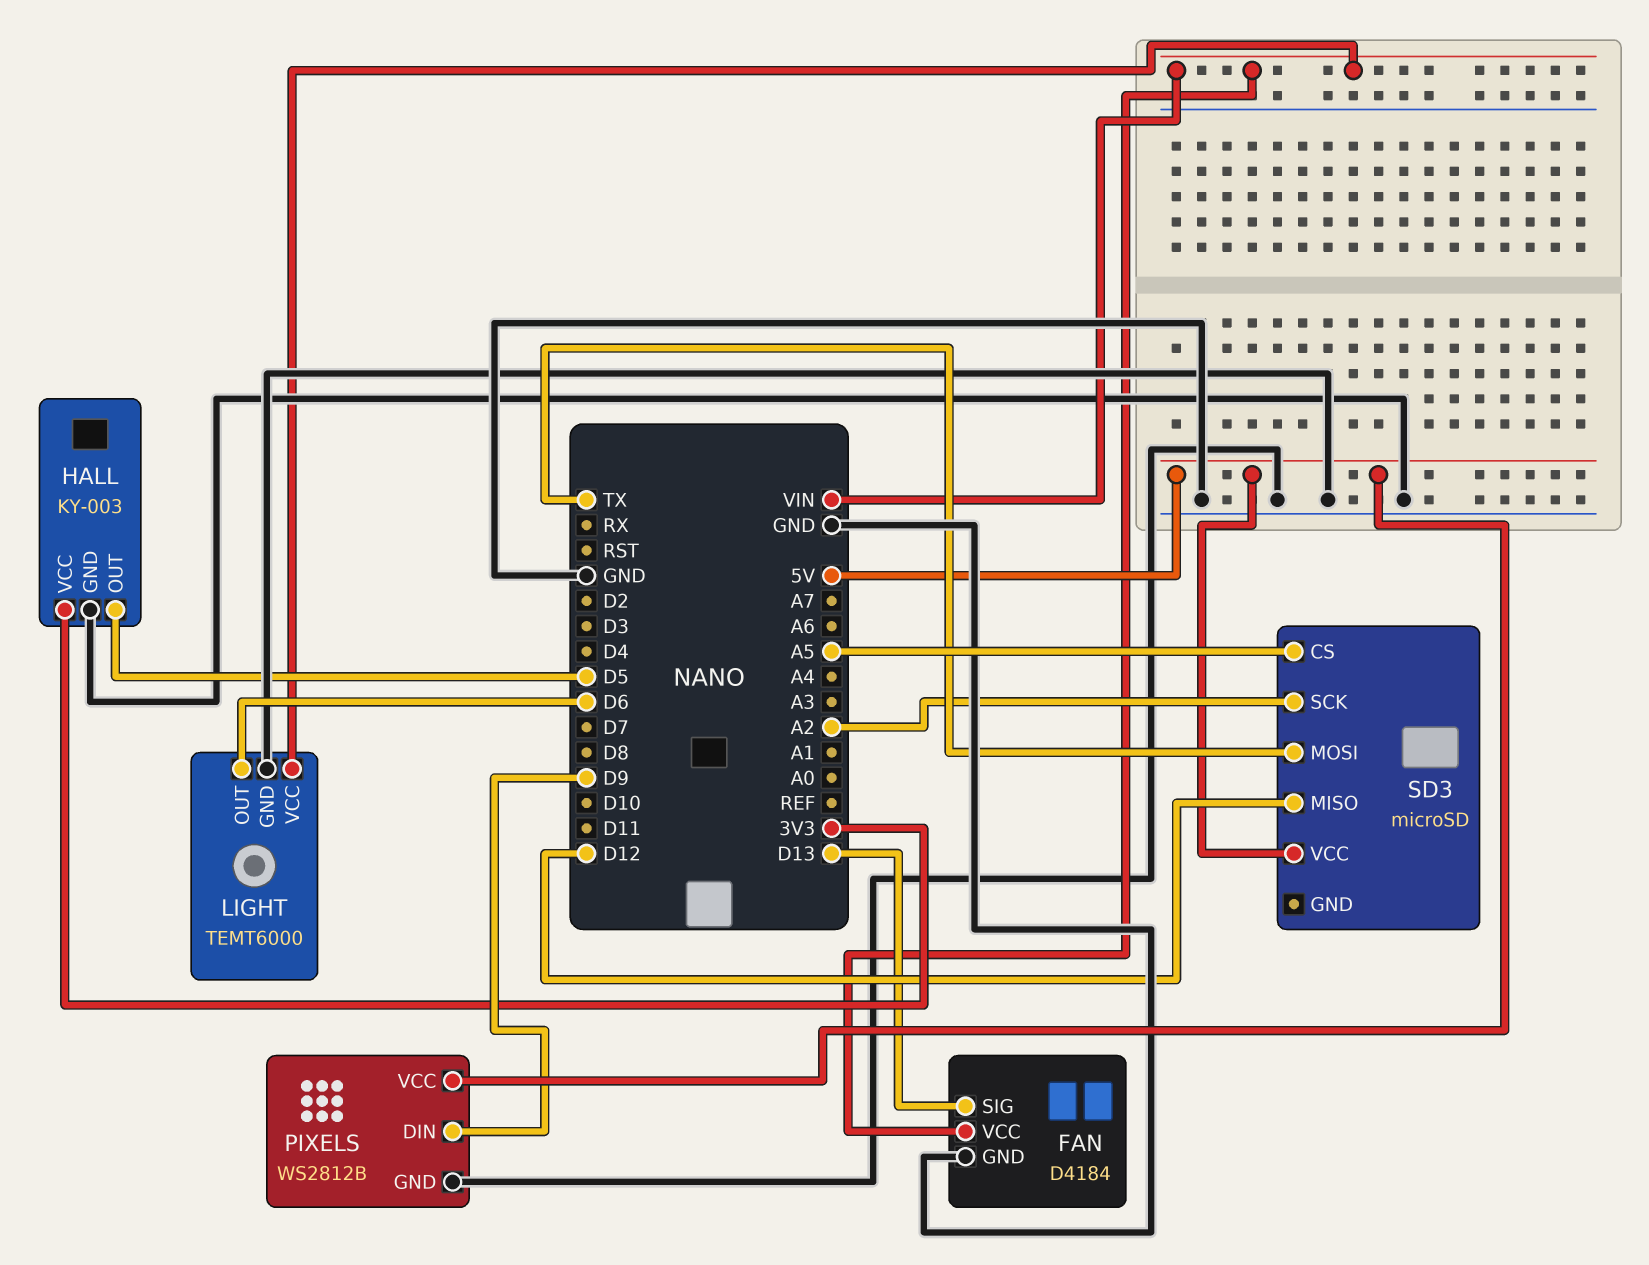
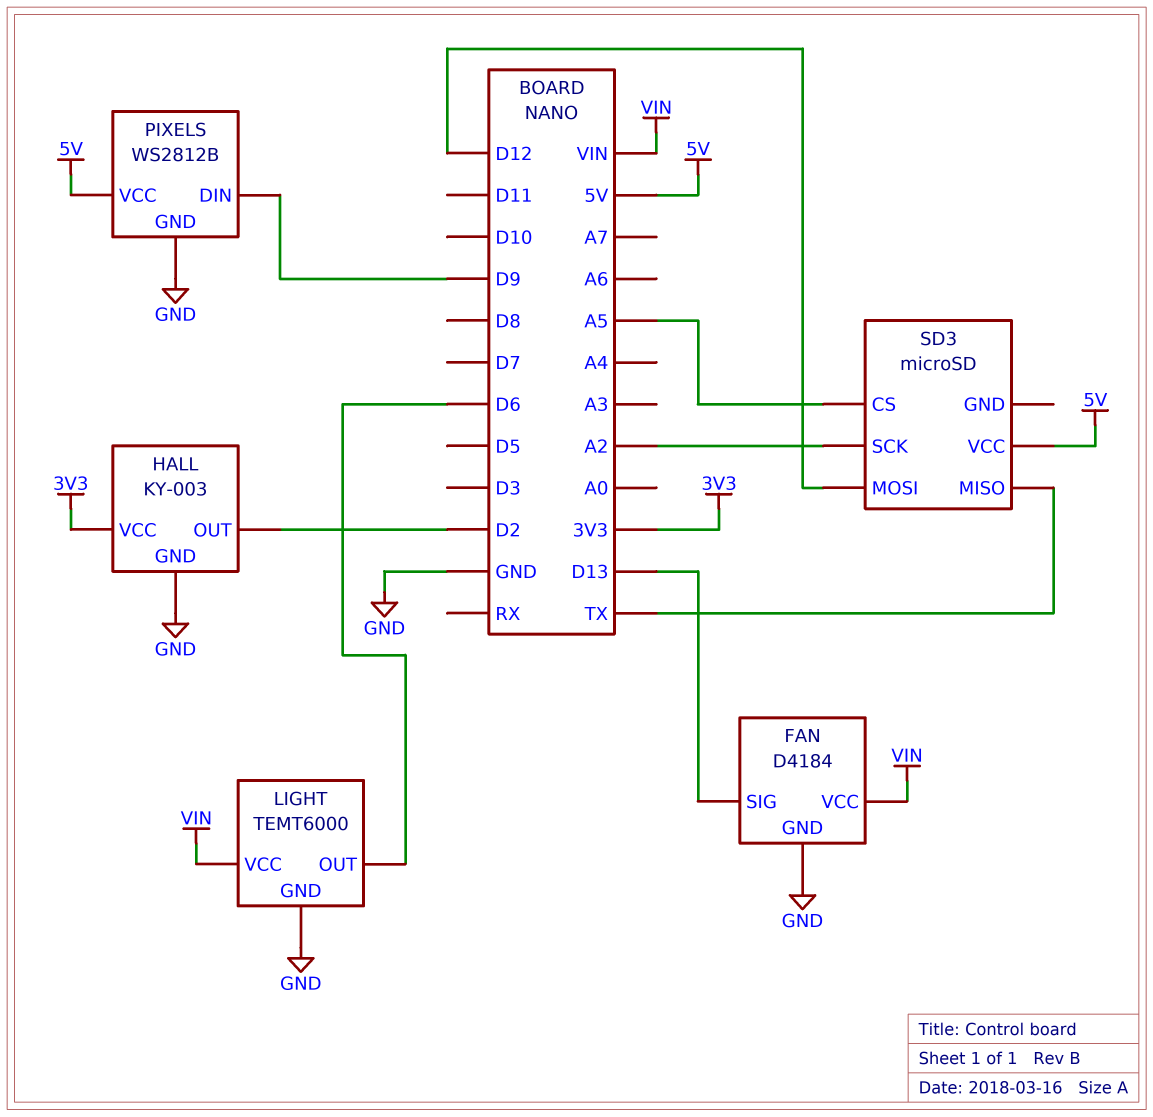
HALL pin OUT: D5 -> D2
SD3 pin MISO: D12 -> TX
SD3 pin MOSI: TX -> D12

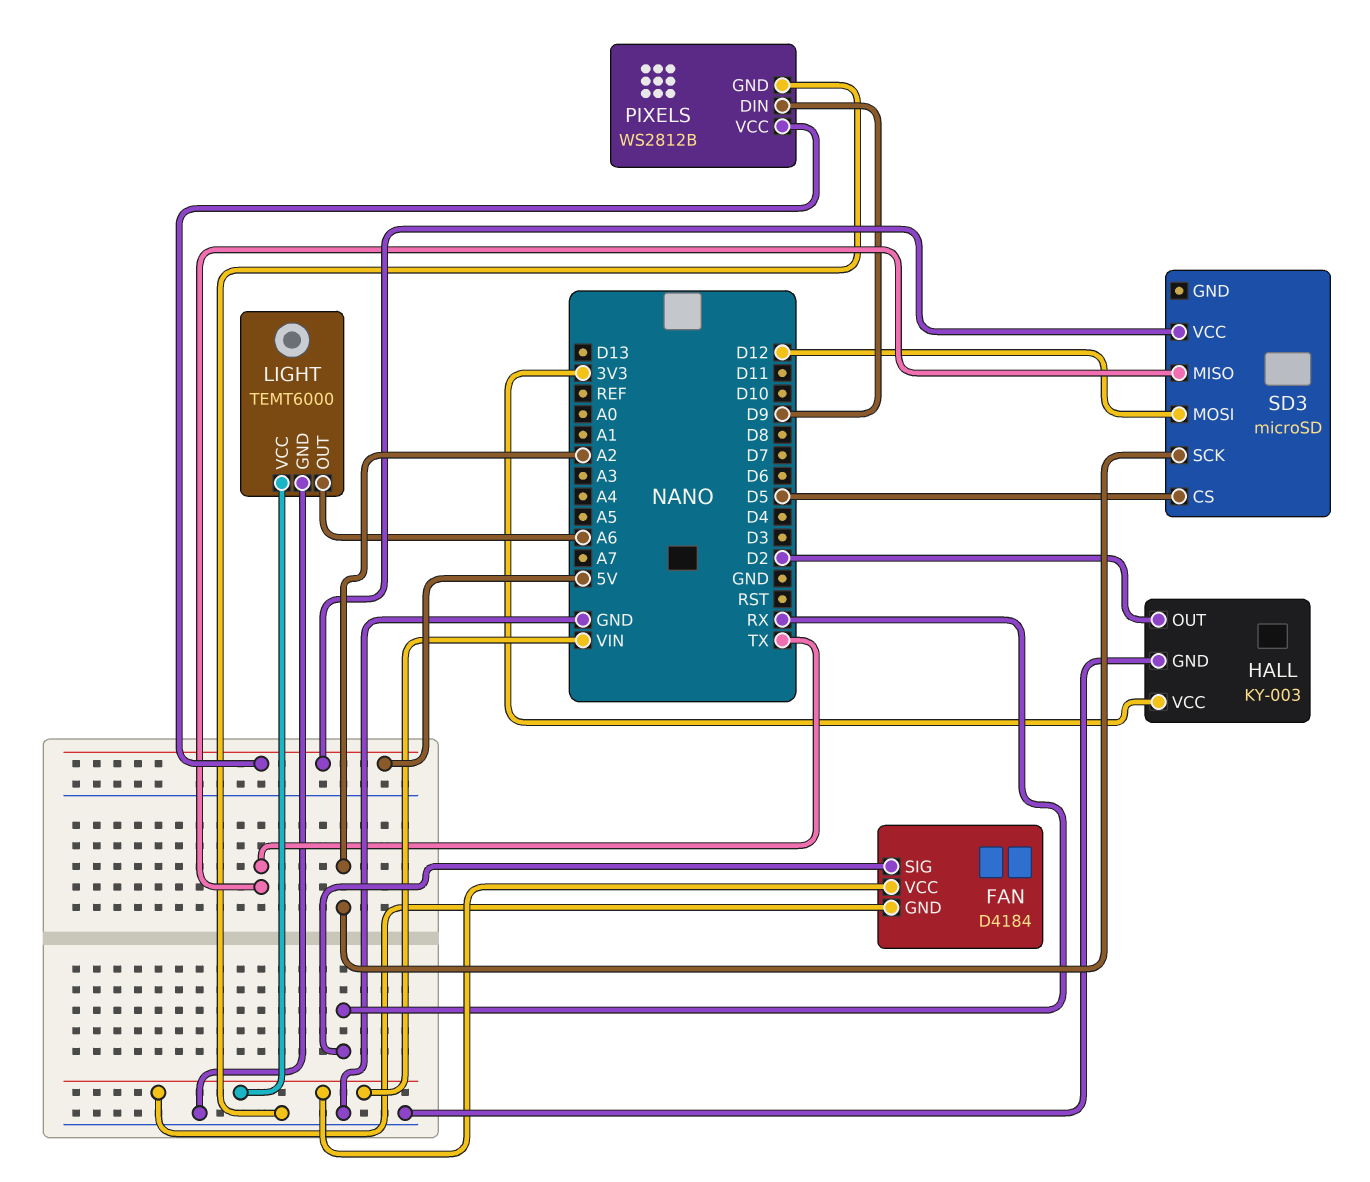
FAN pin GND: GND -> VIN
FAN pin SIG: D13 -> RX
LIGHT pin OUT: D6 -> A6
SD3 pin CS: A5 -> D5

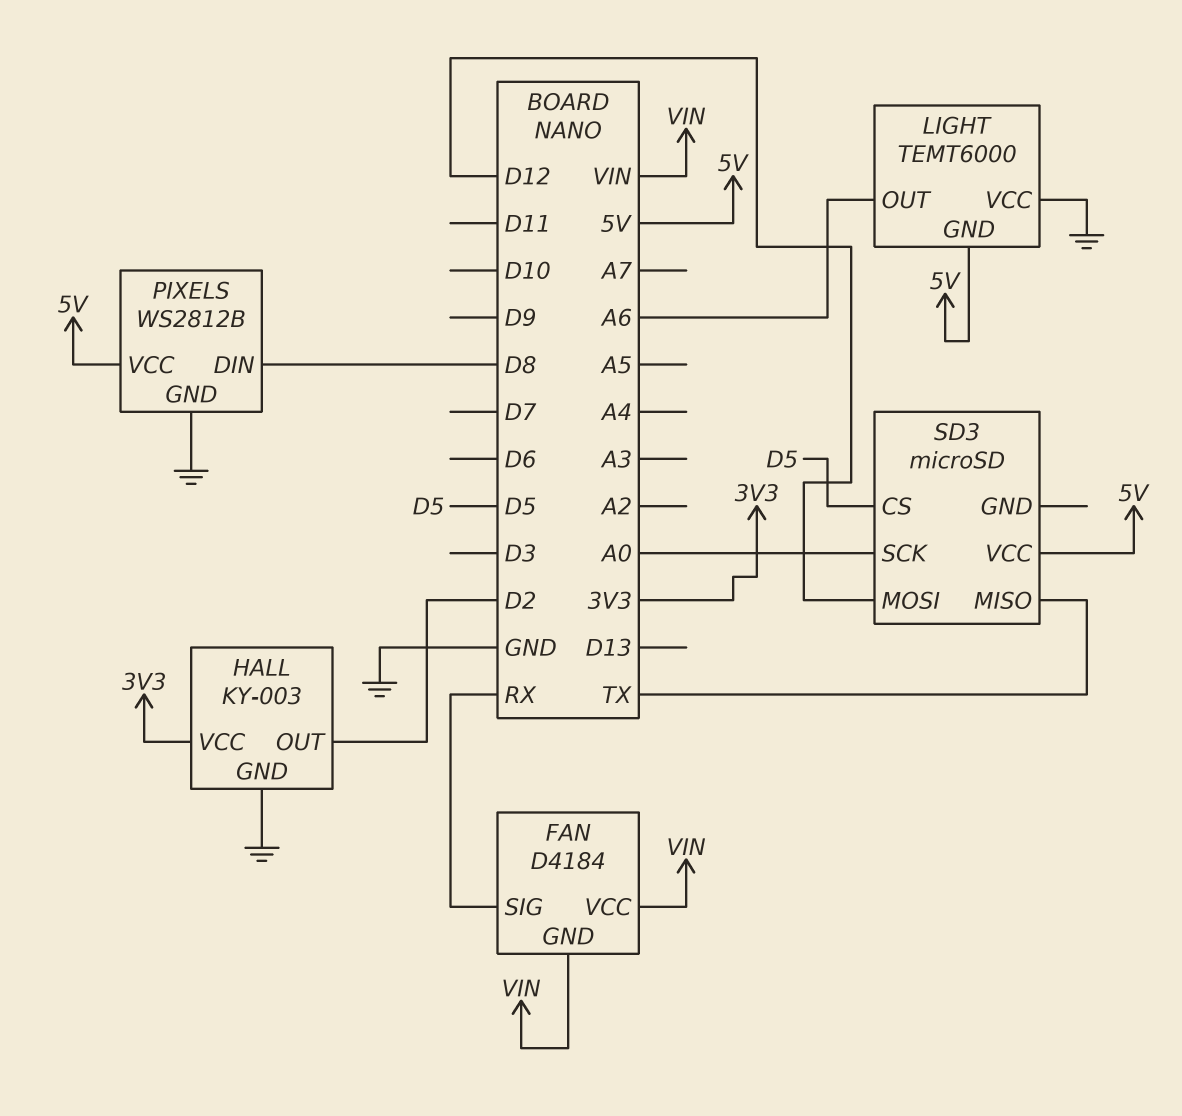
LIGHT pin GND: GND -> 5V
LIGHT pin VCC: VIN -> GND
PIXELS pin DIN: D9 -> D8
SD3 pin SCK: A2 -> A0

